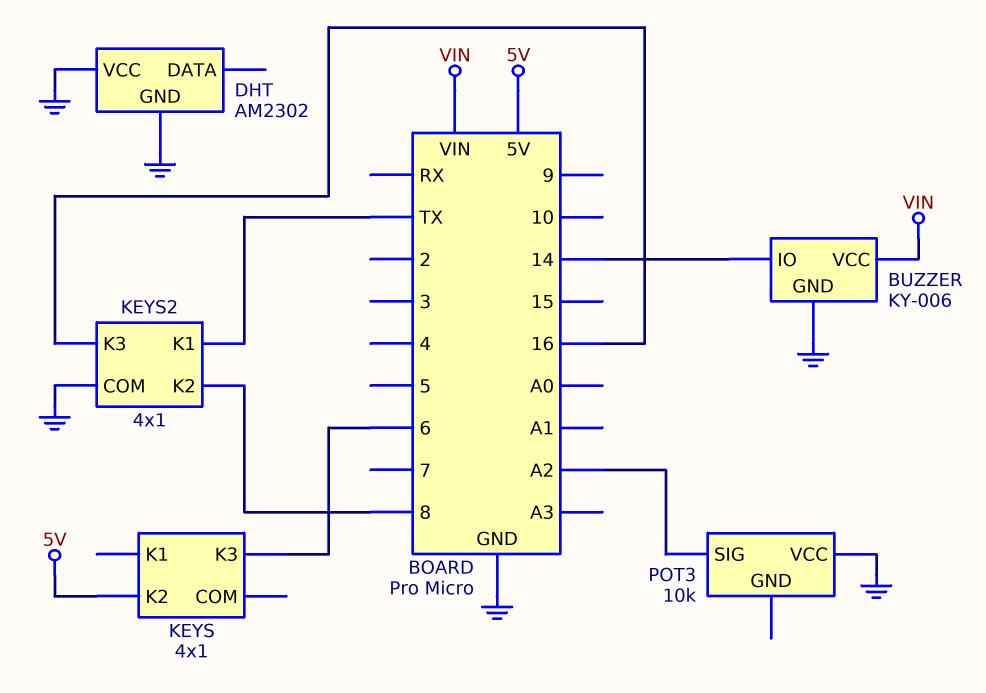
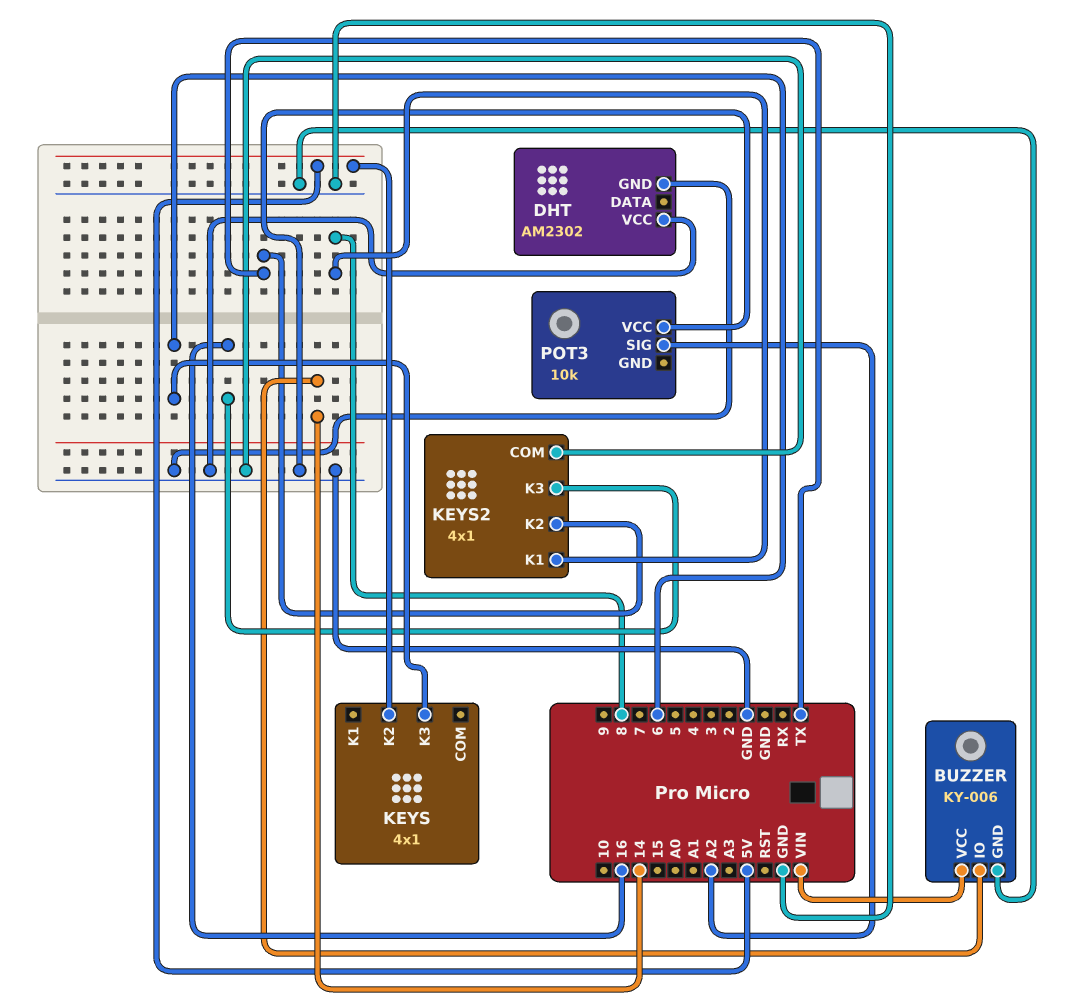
KEYS2 pin K1: TX -> 8
KEYS2 pin K2: 8 -> TX

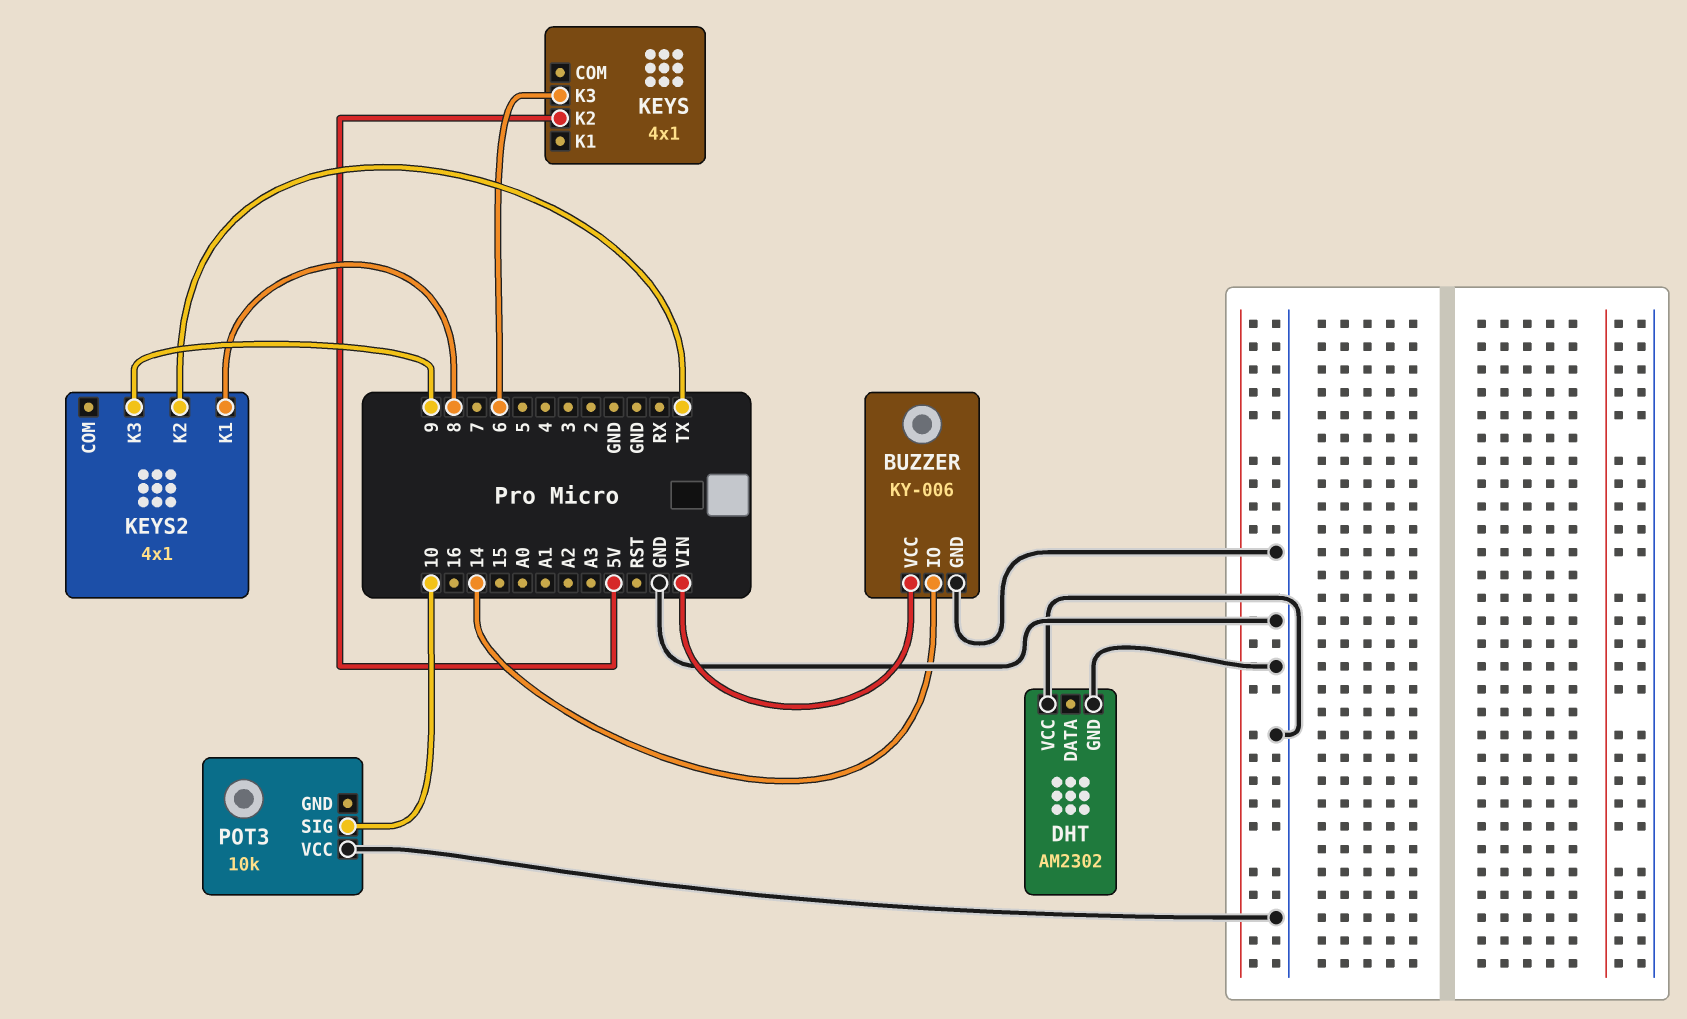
KEYS2 pin COM: GND -> none
KEYS2 pin K3: 16 -> 9
POT3 pin SIG: A2 -> 10

